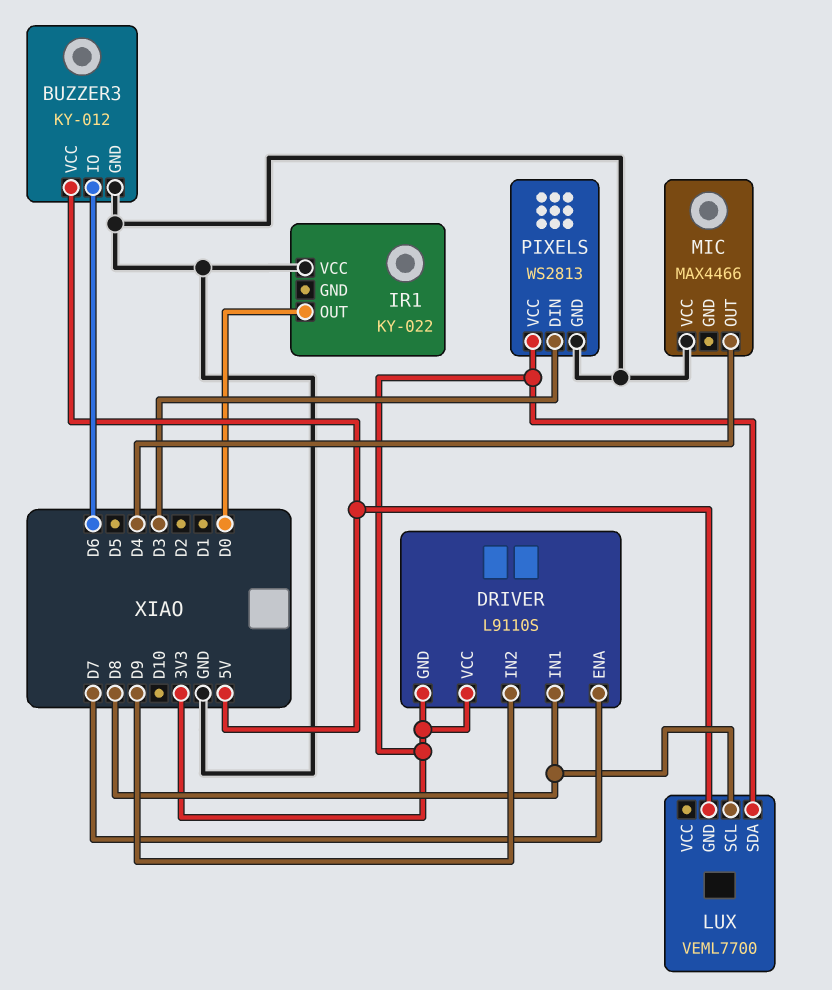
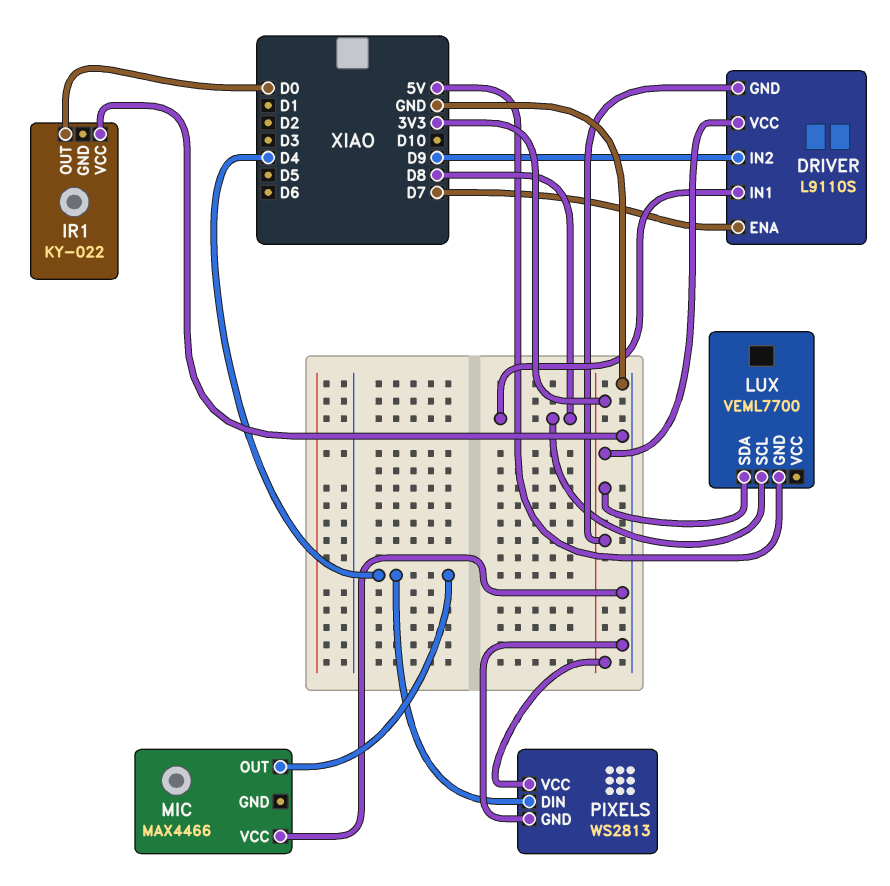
BUZZER3: KY-012 -> none
BUZZER3 pin GND: GND -> none
BUZZER3 pin IO: D6 -> none
BUZZER3 pin VCC: 5V -> none
PIXELS pin DIN: D3 -> D4

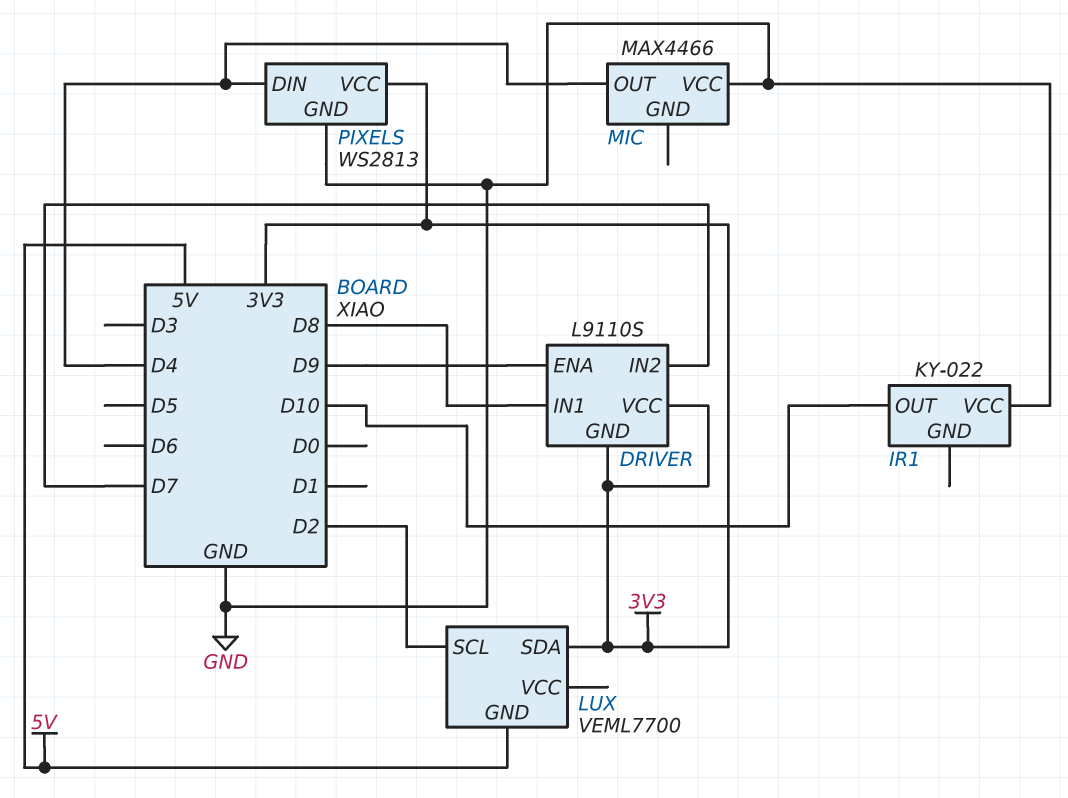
DRIVER pin ENA: D7 -> D9
DRIVER pin IN2: D9 -> D7
IR1 pin OUT: D0 -> D10
LUX pin SCL: D8 -> D2

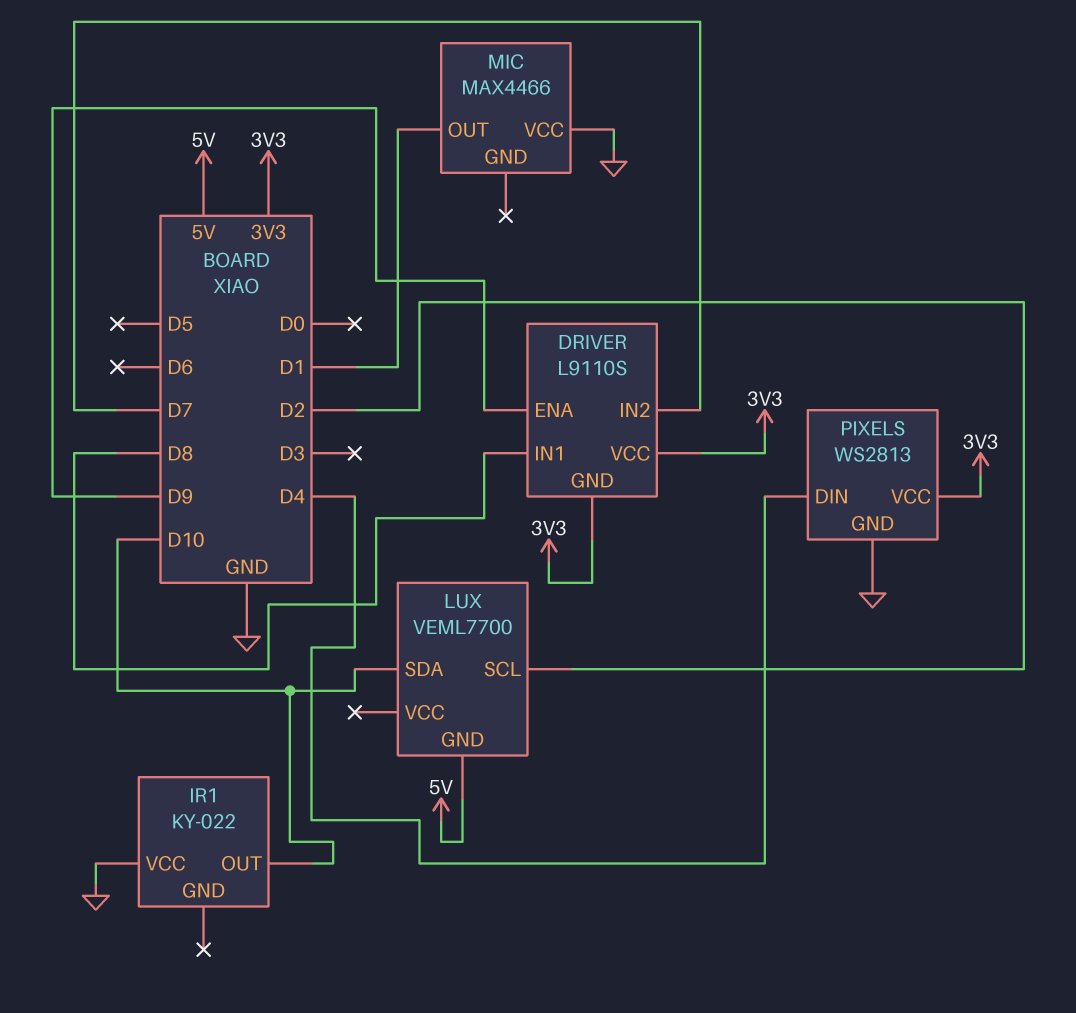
LUX pin SDA: 3V3 -> D10
MIC pin OUT: D4 -> D1

